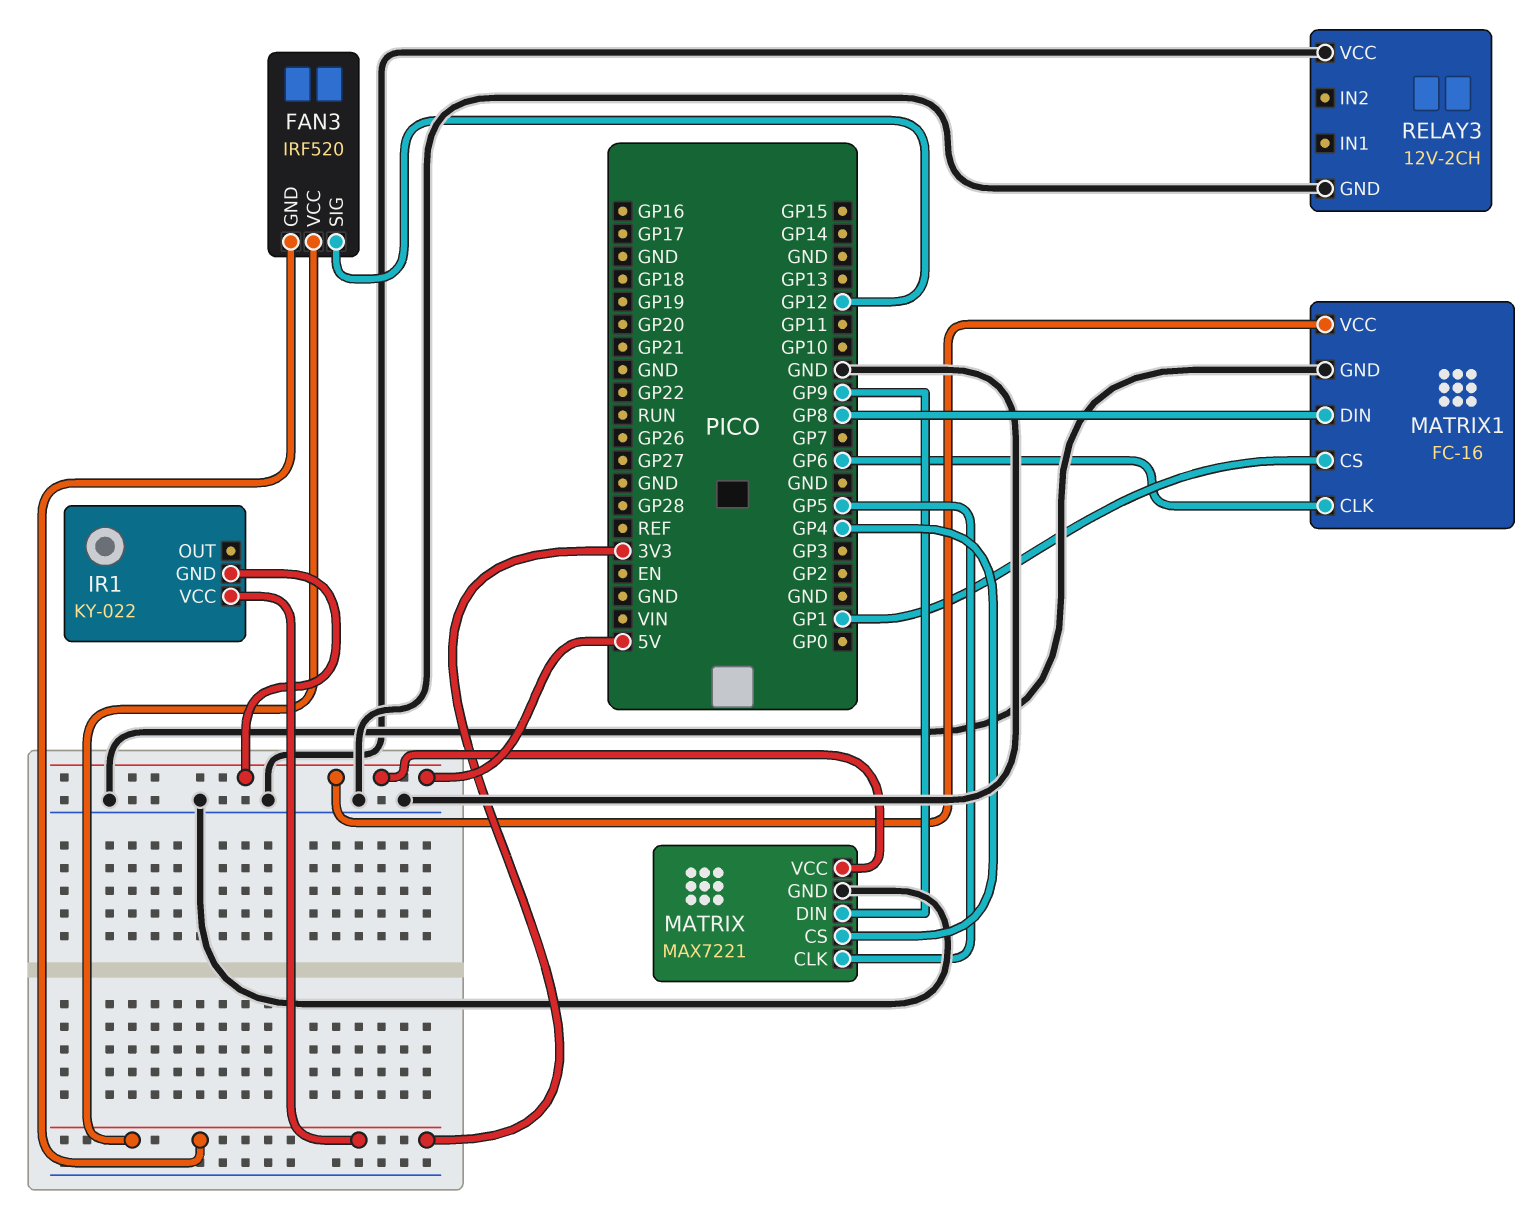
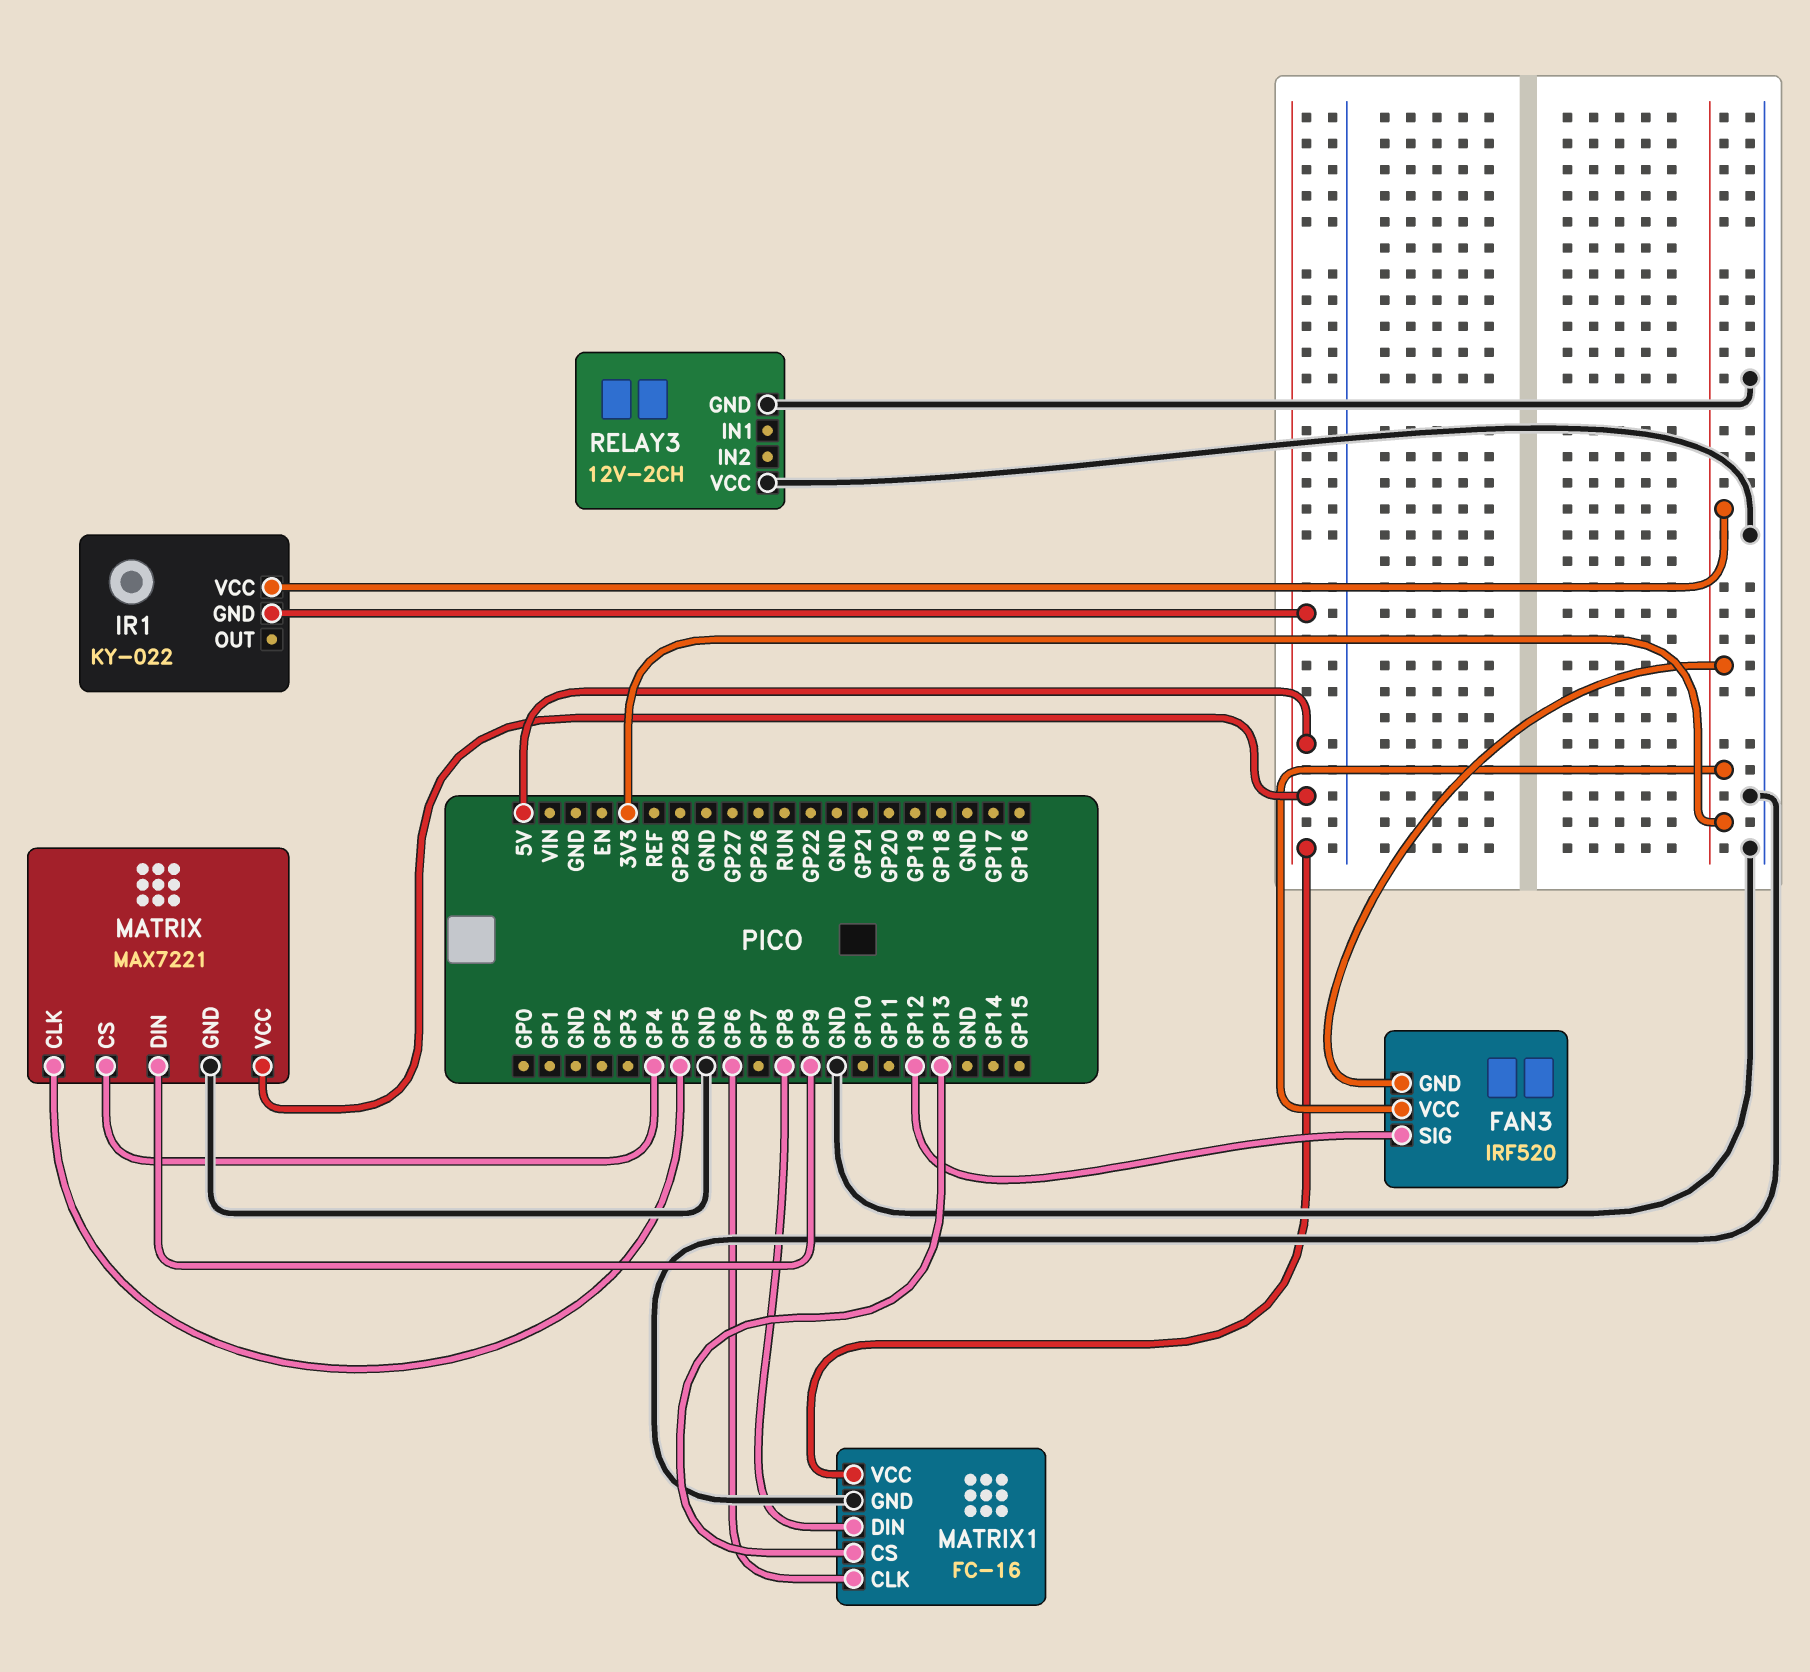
MATRIX1 pin CS: GP1 -> GP13

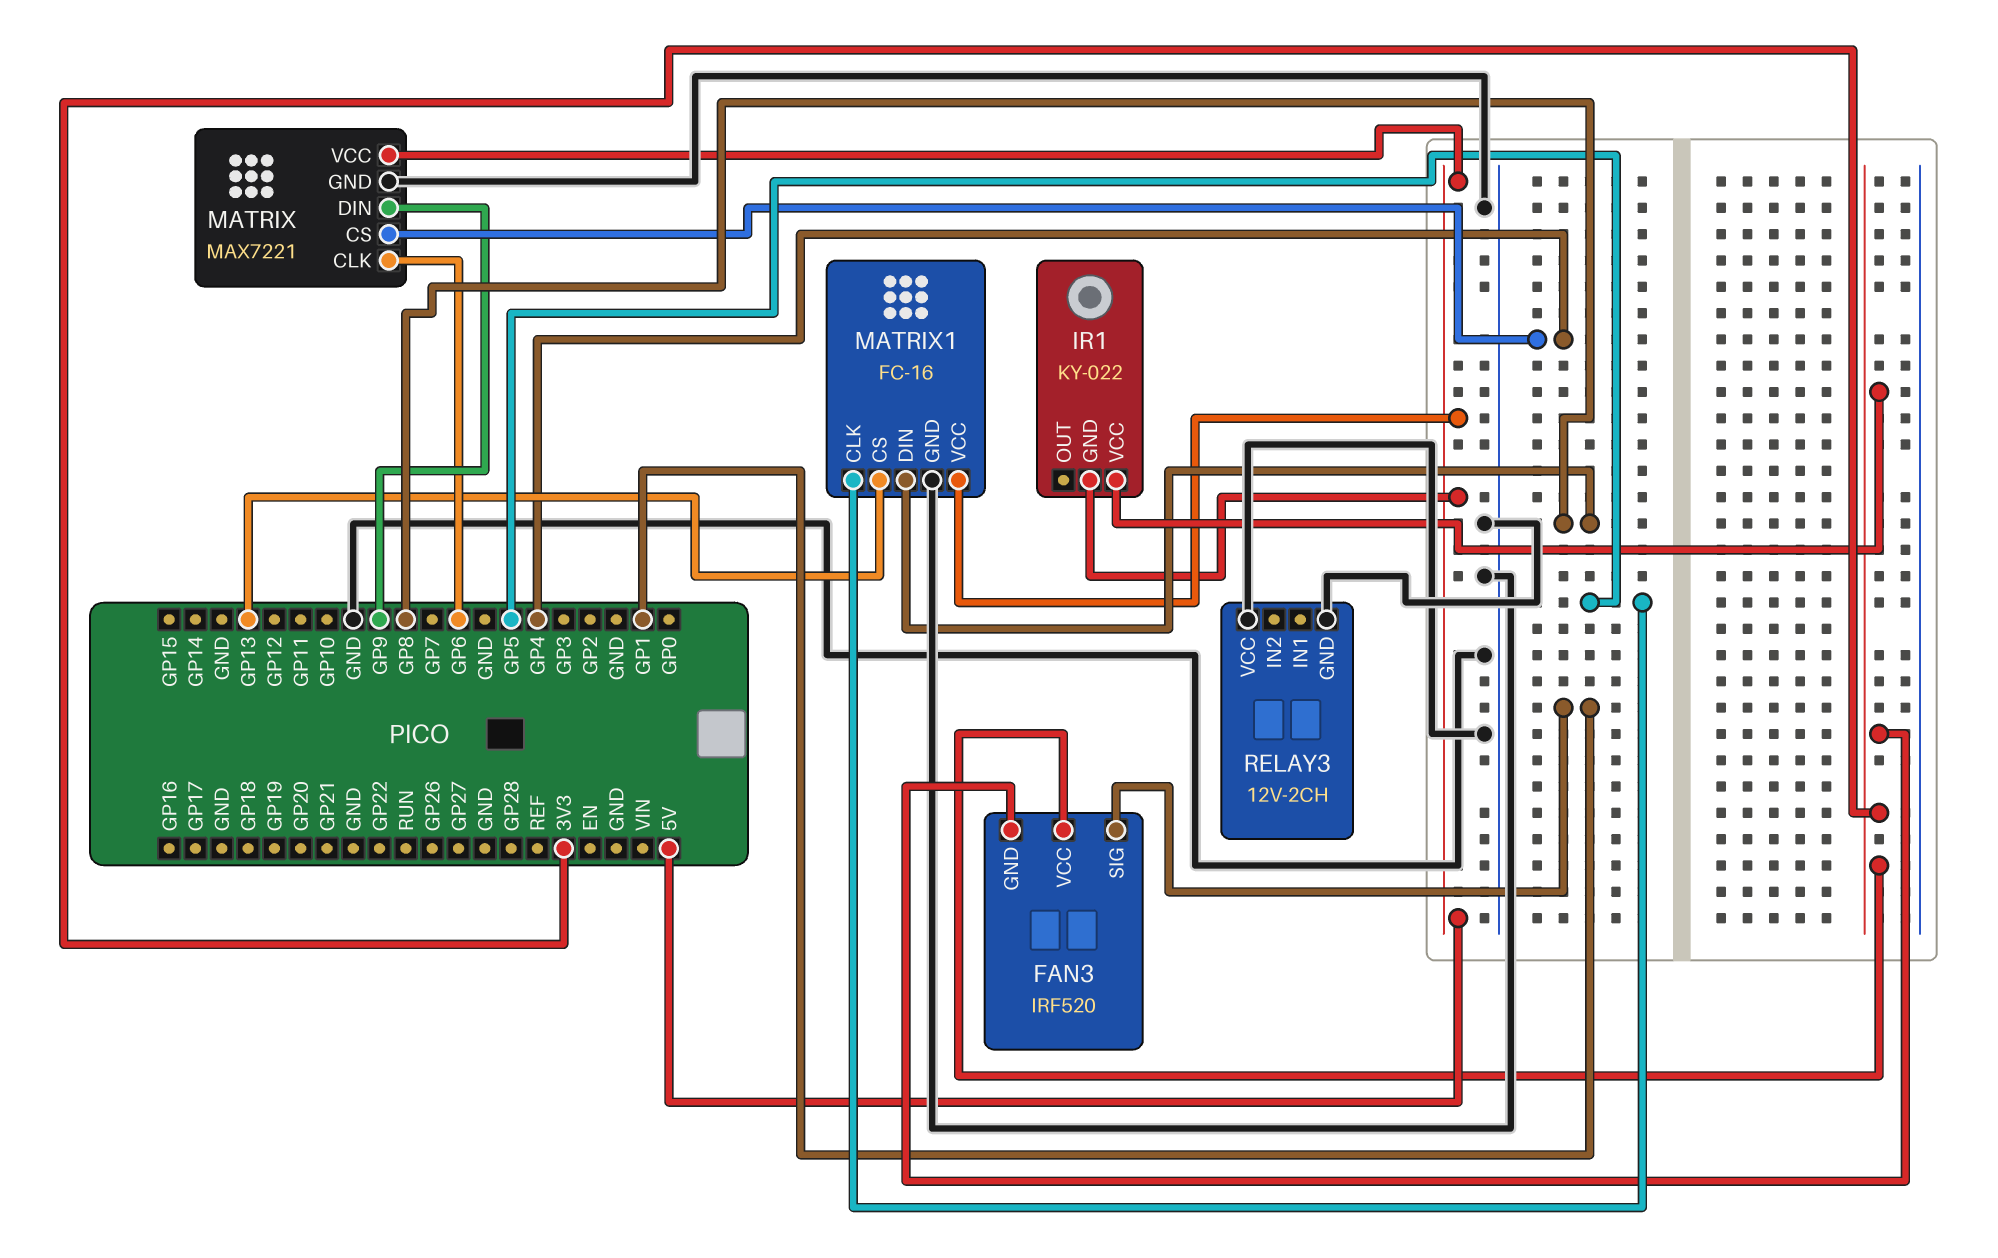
FAN3 pin SIG: GP12 -> GP1
MATRIX pin CLK: GP5 -> GP6
MATRIX1 pin CLK: GP6 -> GP5

